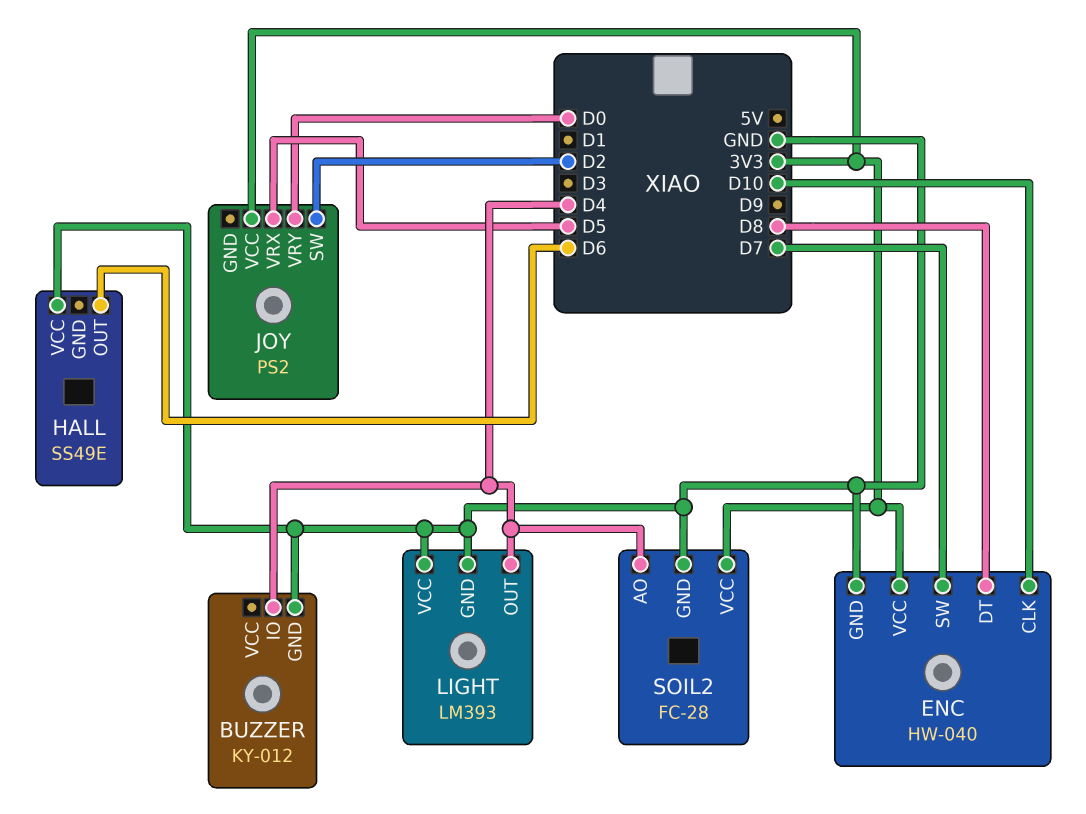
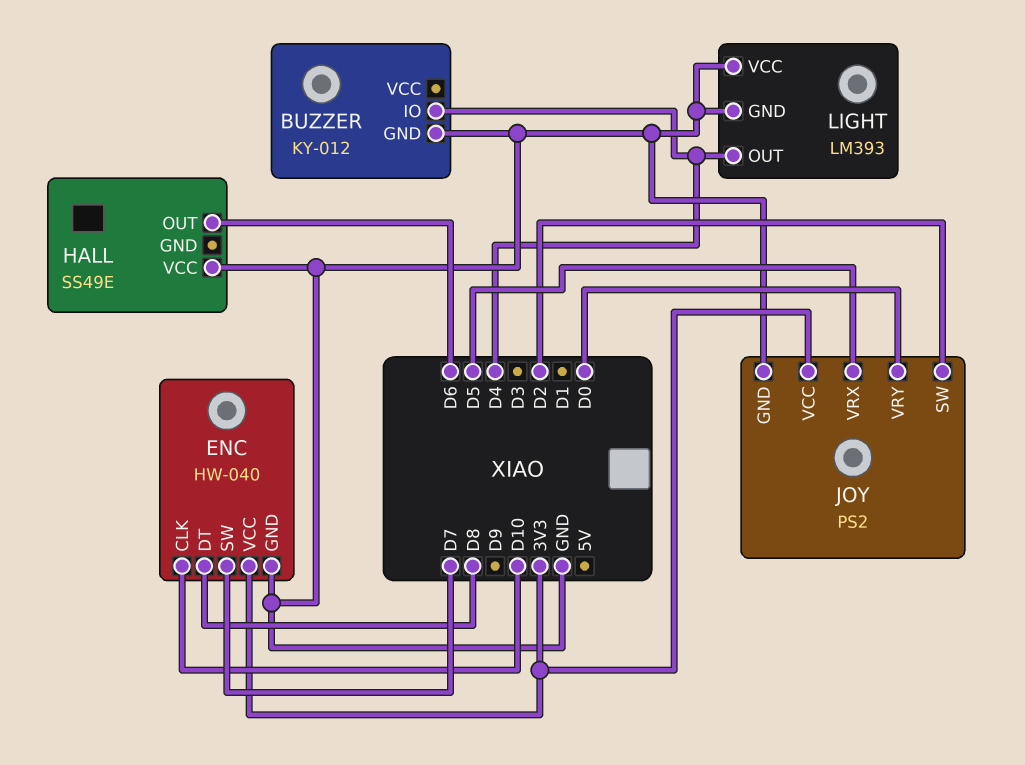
JOY pin GND: none -> GND
SOIL2: FC-28 -> none
SOIL2 pin AO: D4 -> none
SOIL2 pin GND: GND -> none
SOIL2 pin VCC: 3V3 -> none

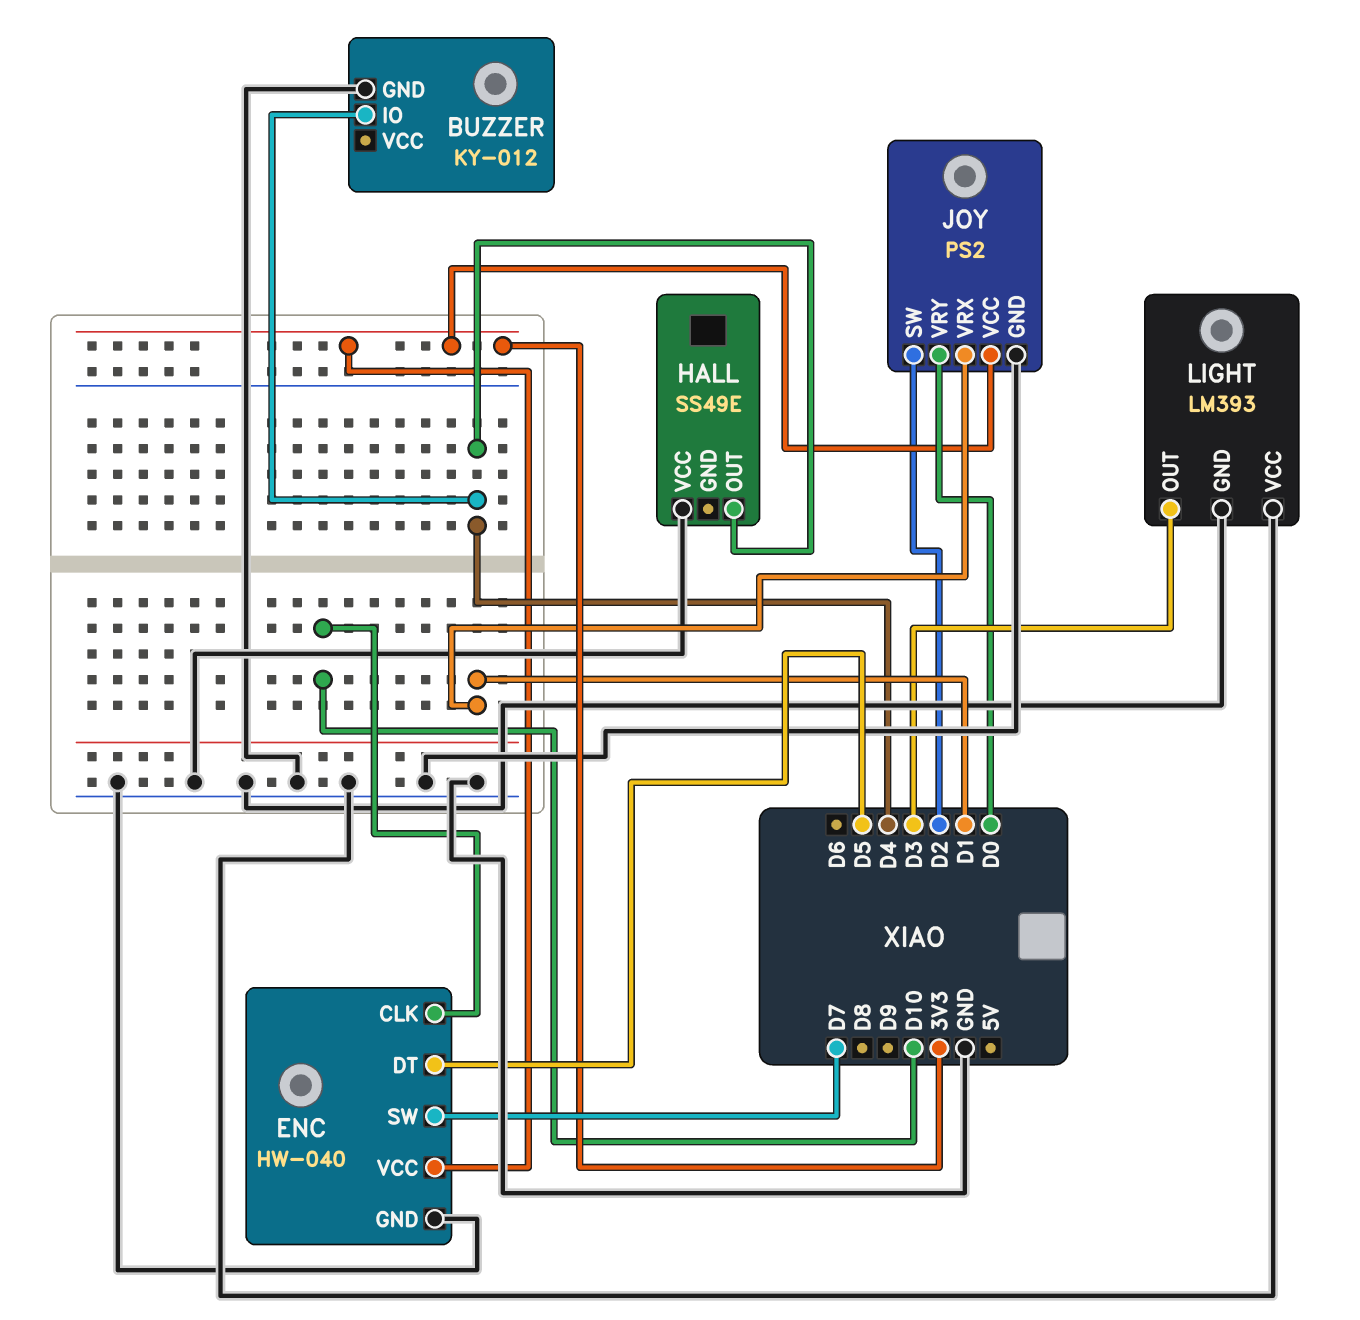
ENC pin DT: D8 -> D5
HALL pin OUT: D6 -> D4
JOY pin VRX: D5 -> D1
LIGHT pin OUT: D4 -> D3

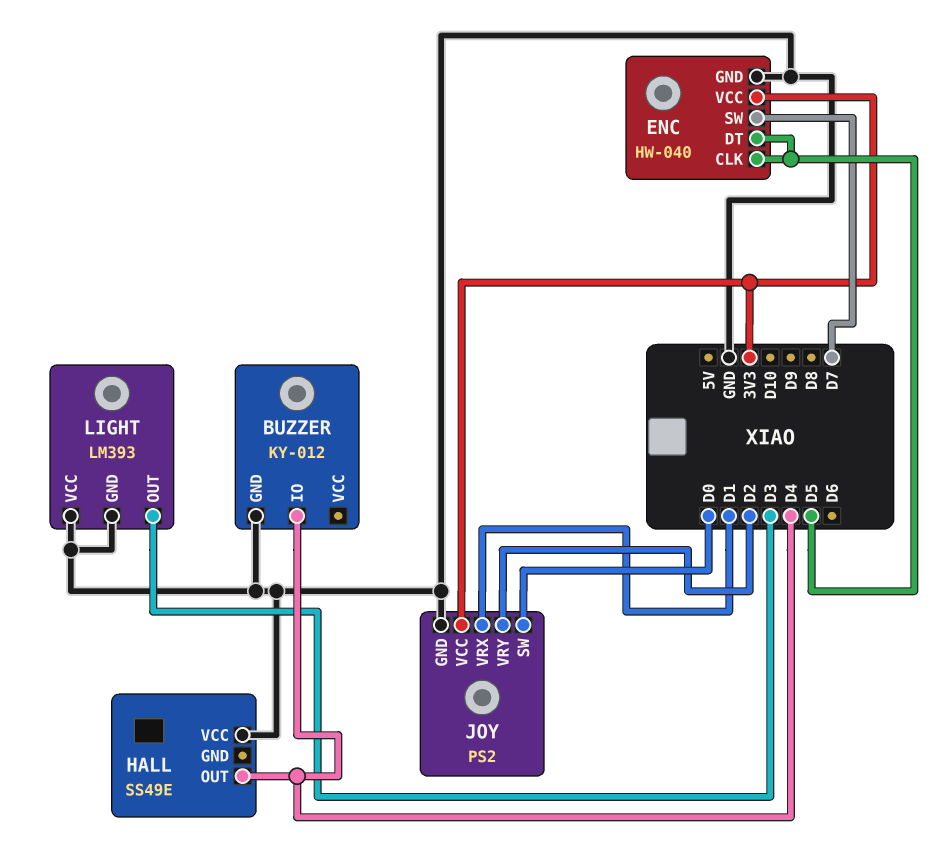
ENC pin CLK: D10 -> D5
JOY pin SW: D2 -> D0
JOY pin VRY: D0 -> D2

